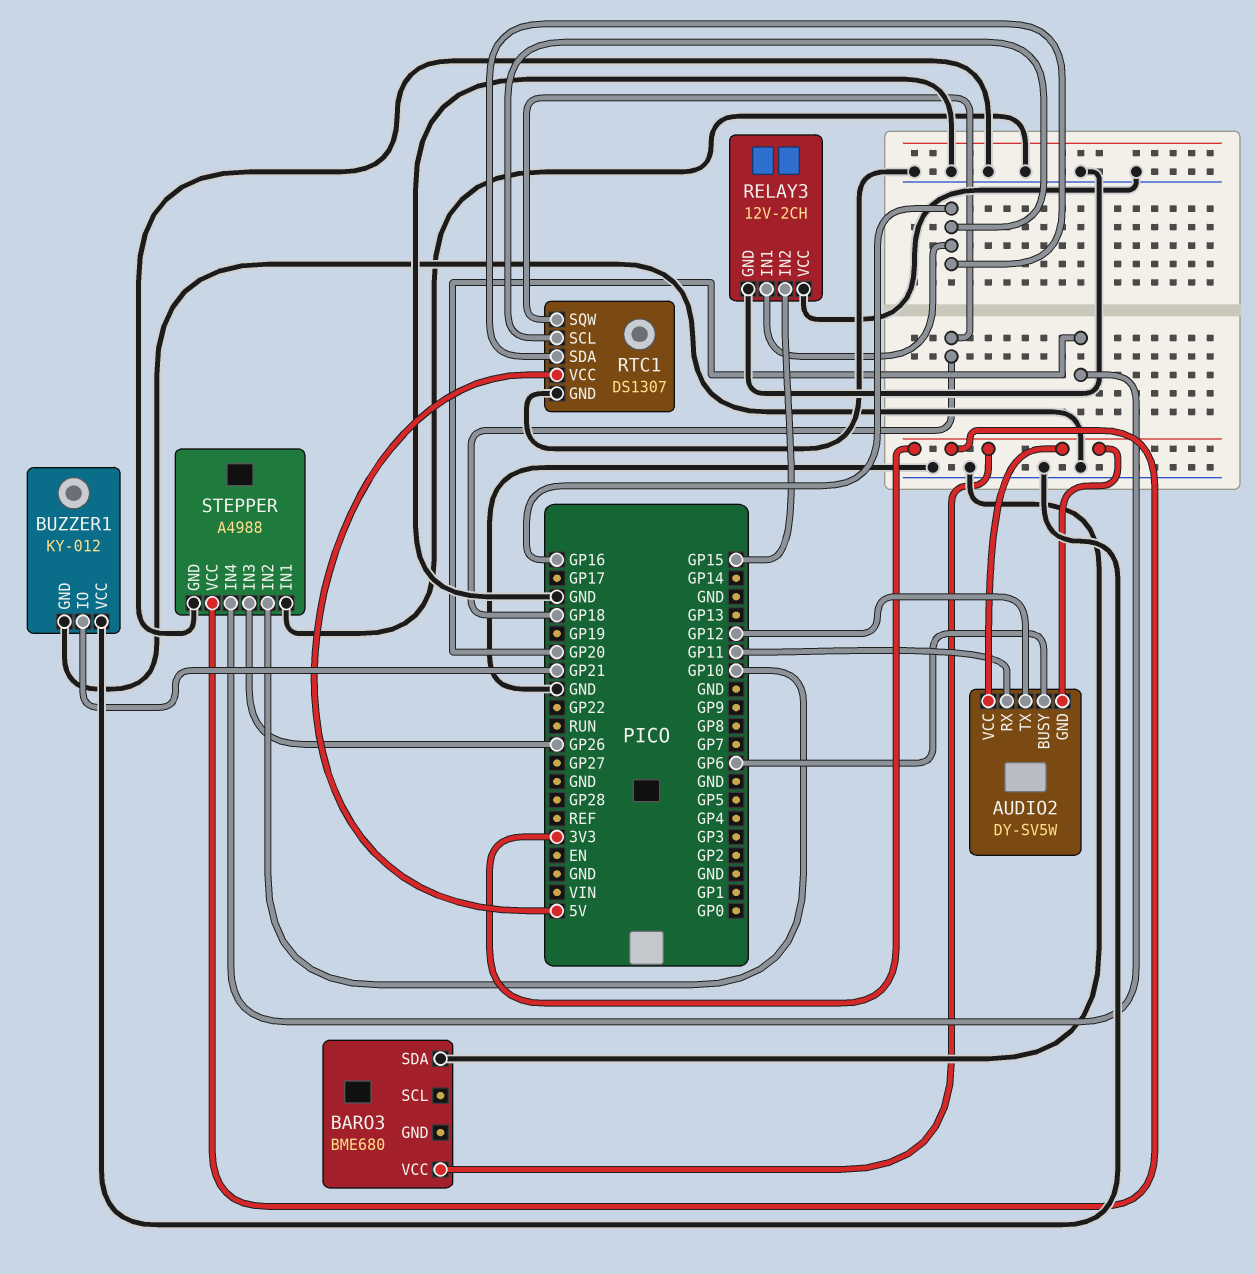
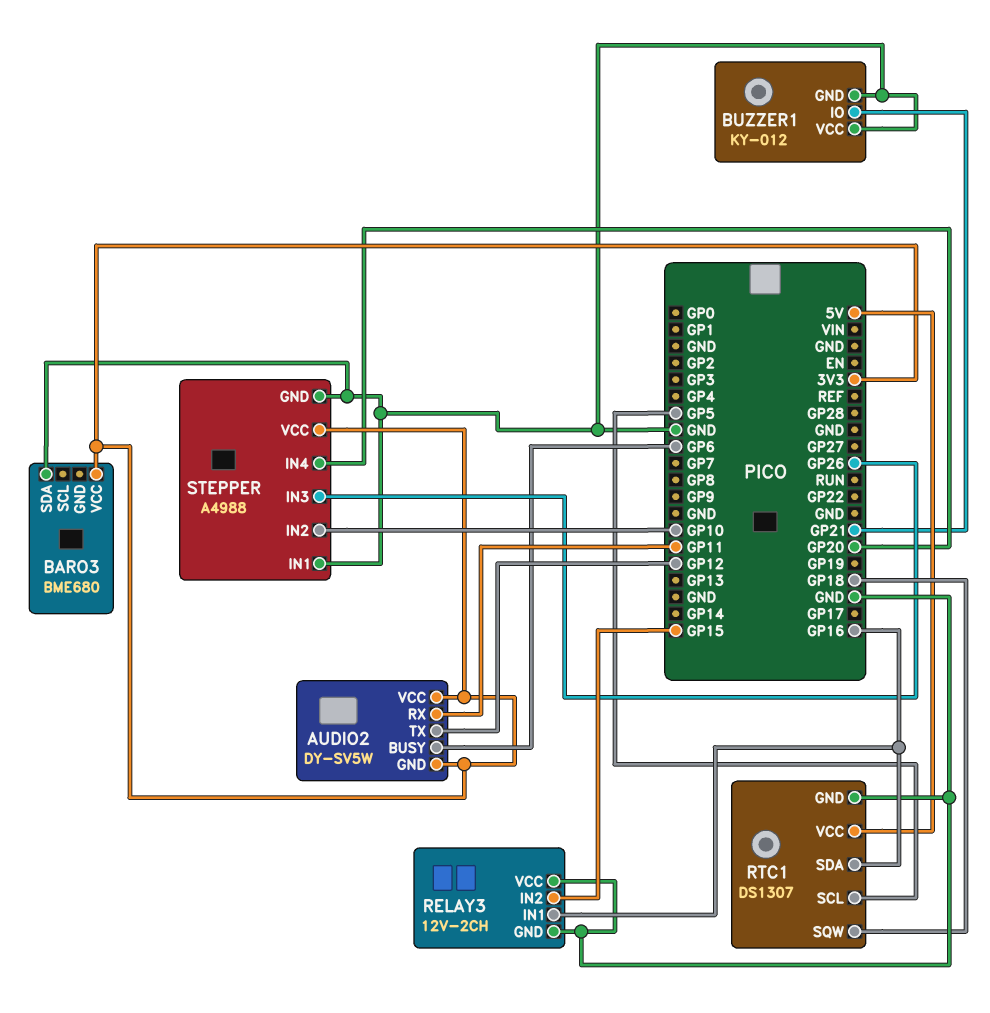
RTC1 pin SCL: GP16 -> GP5

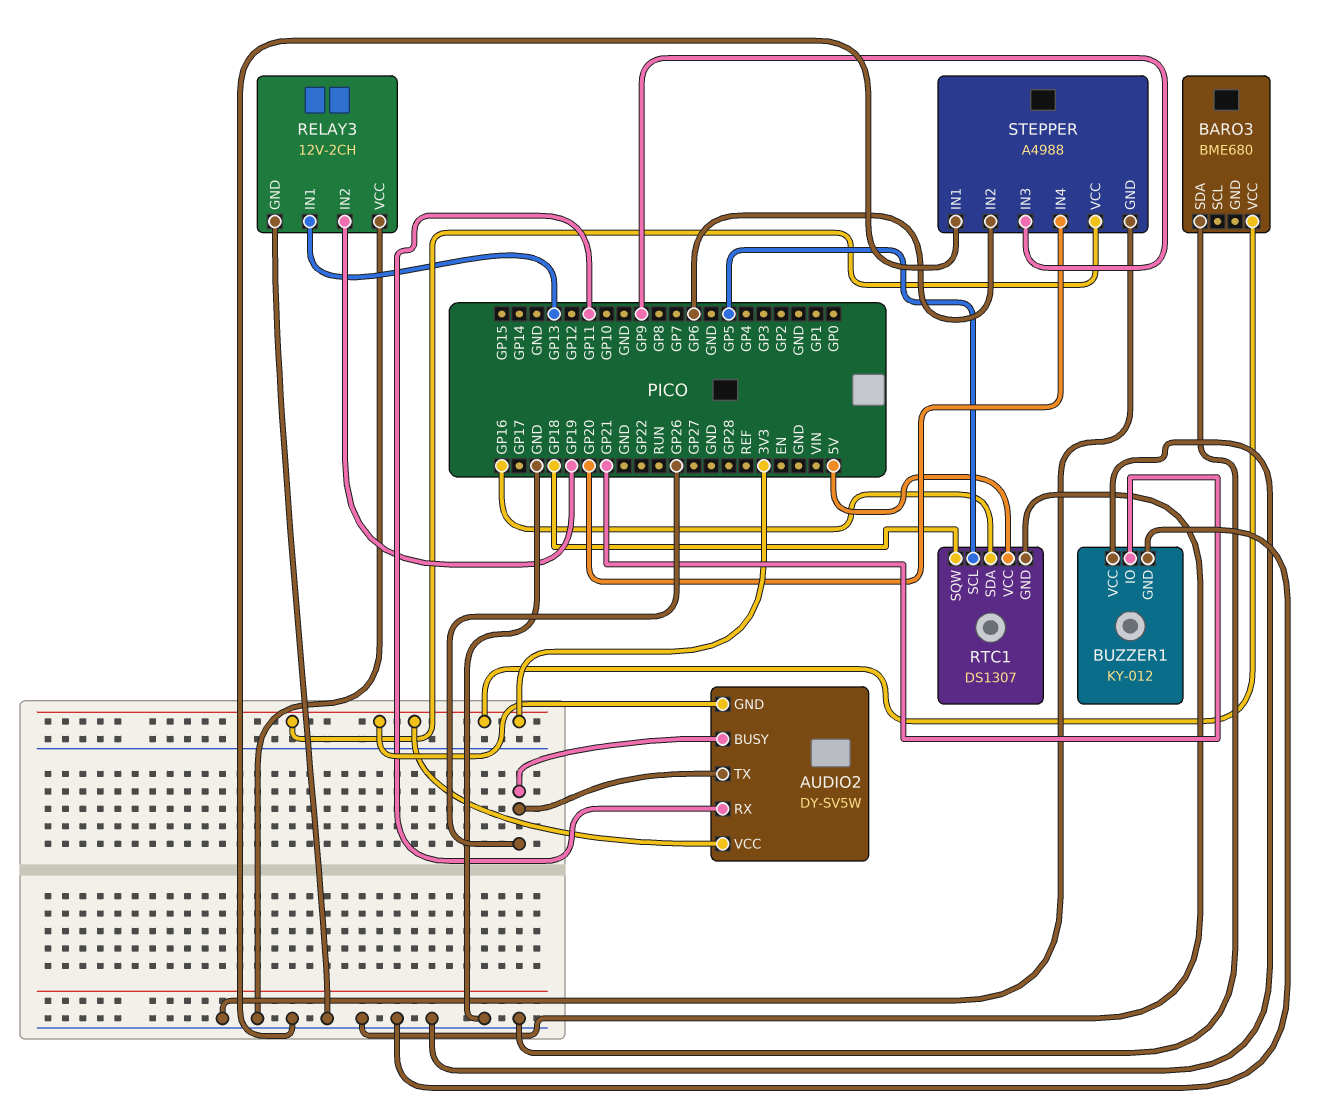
AUDIO2 pin BUSY: GP6 -> GP26
AUDIO2 pin TX: GP12 -> GP26
RELAY3 pin IN1: GP16 -> GP13
RELAY3 pin IN2: GP15 -> GP19
STEPPER pin IN2: GP10 -> GP6
STEPPER pin IN3: GP26 -> GP9

